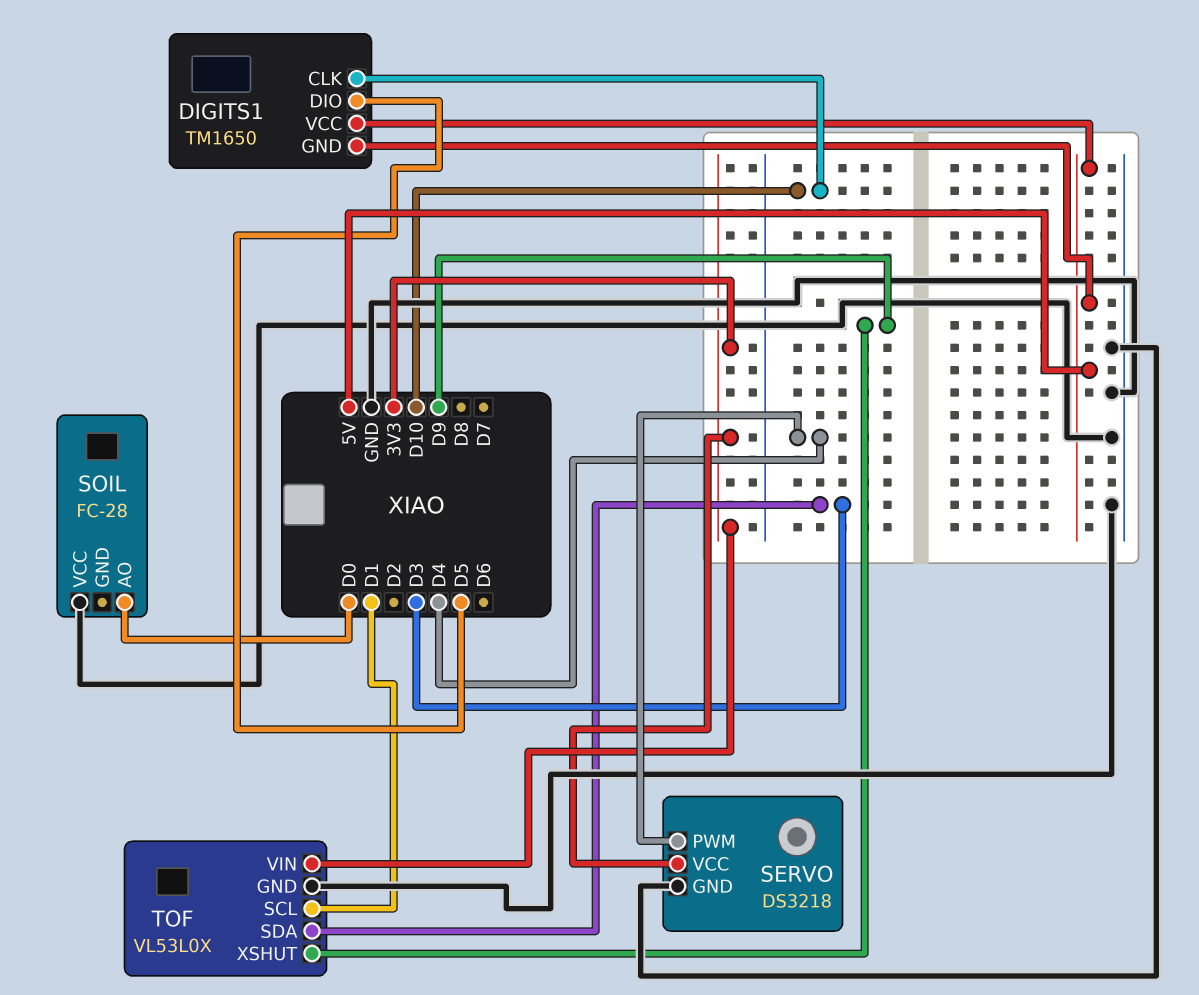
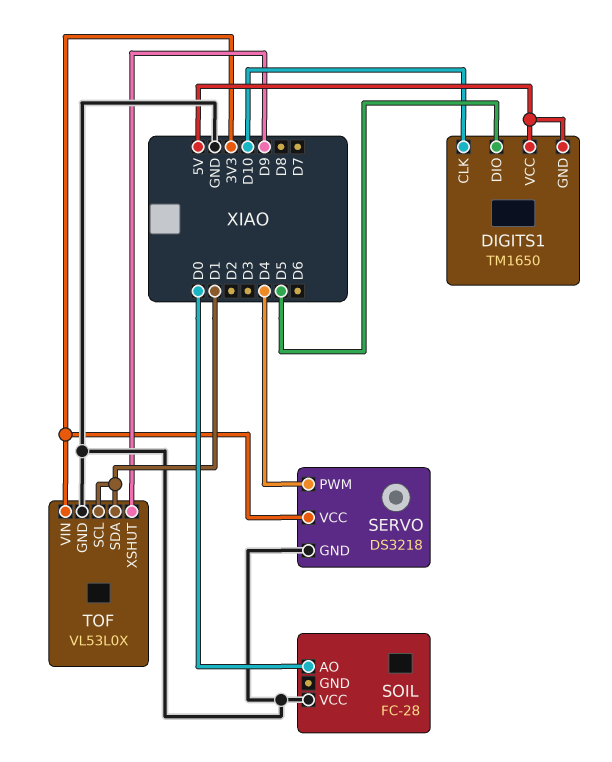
TOF pin SDA: D3 -> D1

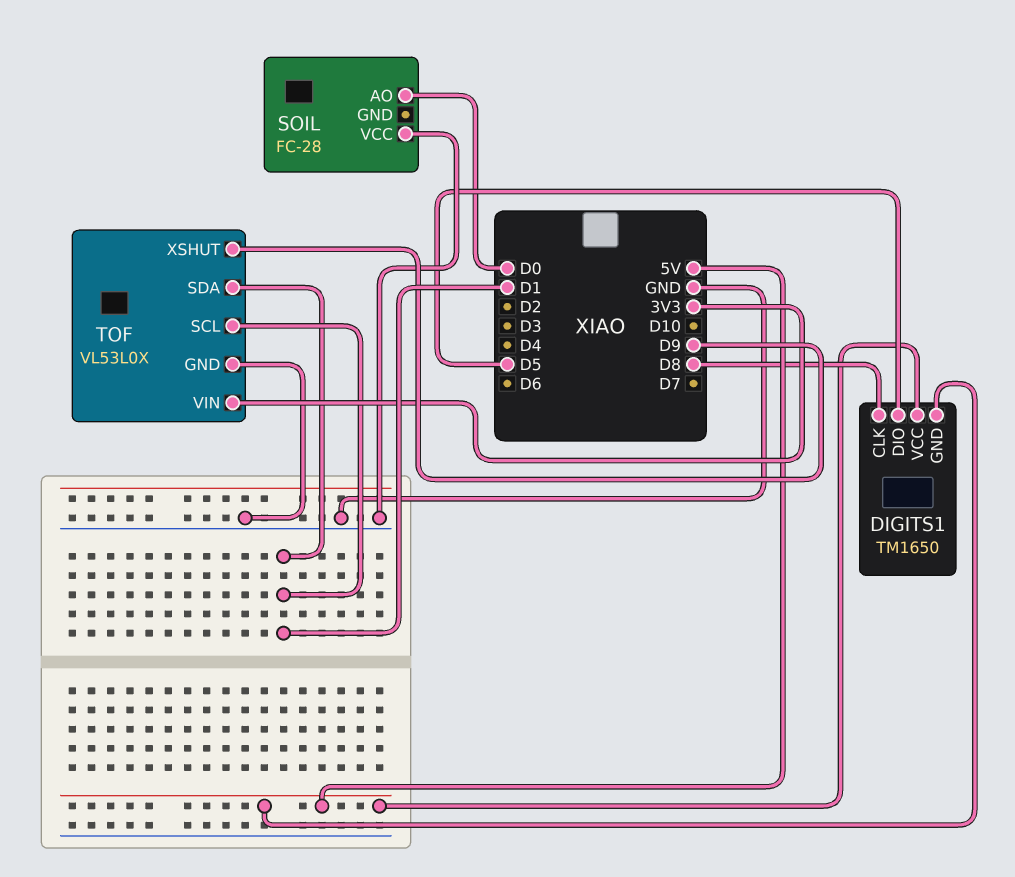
DIGITS1 pin CLK: D10 -> D8
SERVO: DS3218 -> none
SERVO pin GND: GND -> none
SERVO pin PWM: D4 -> none
SERVO pin VCC: 3V3 -> none

